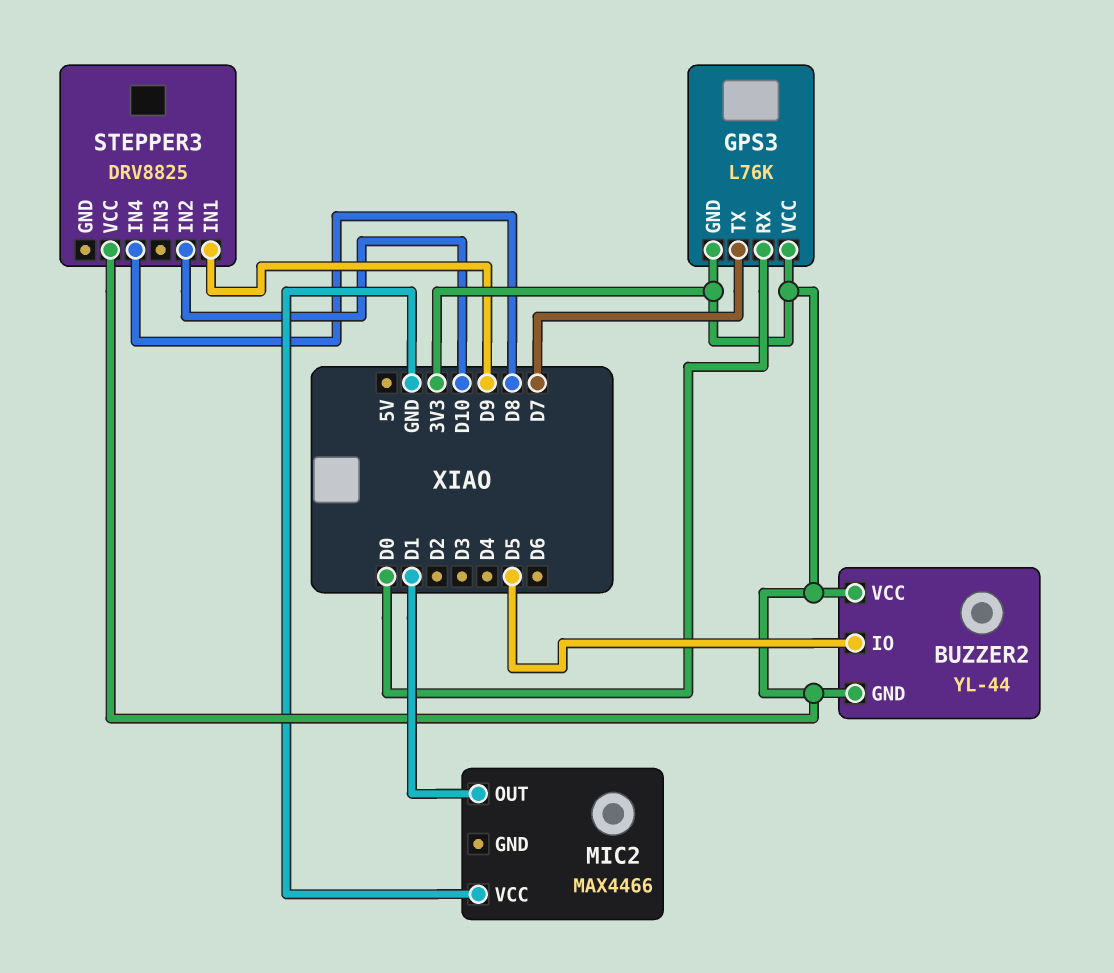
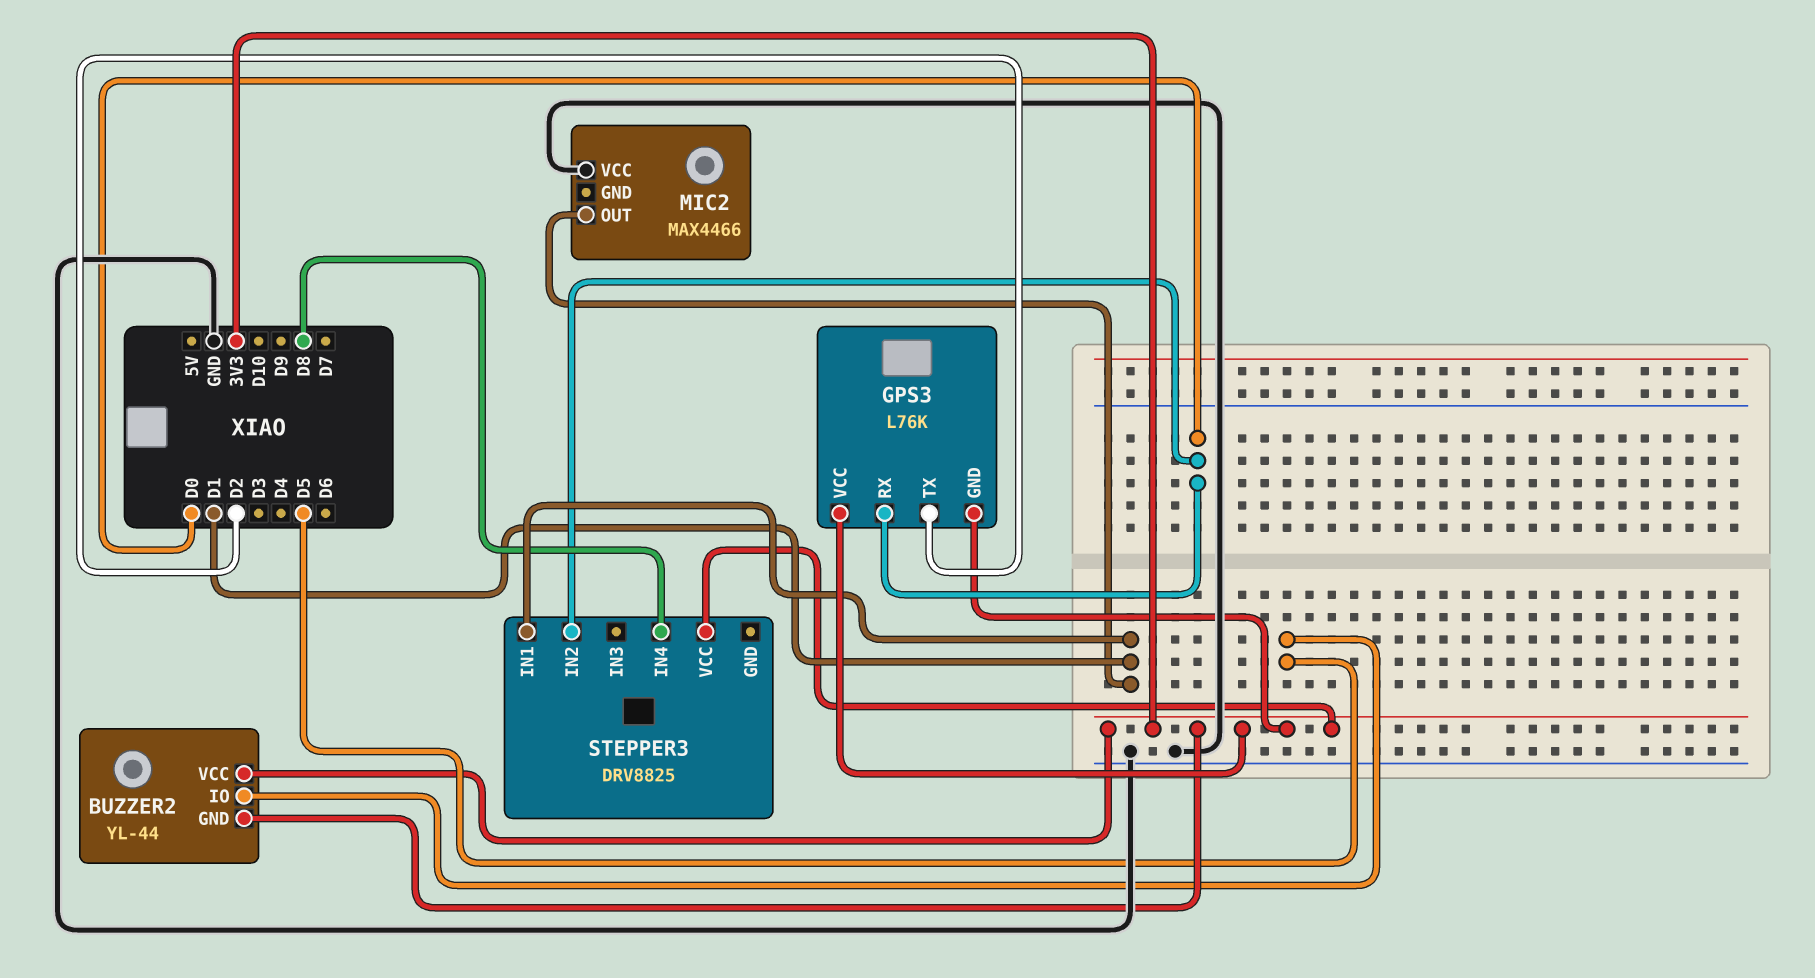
GPS3 pin TX: D7 -> D2
STEPPER3 pin IN1: D9 -> D1
STEPPER3 pin IN2: D10 -> D0

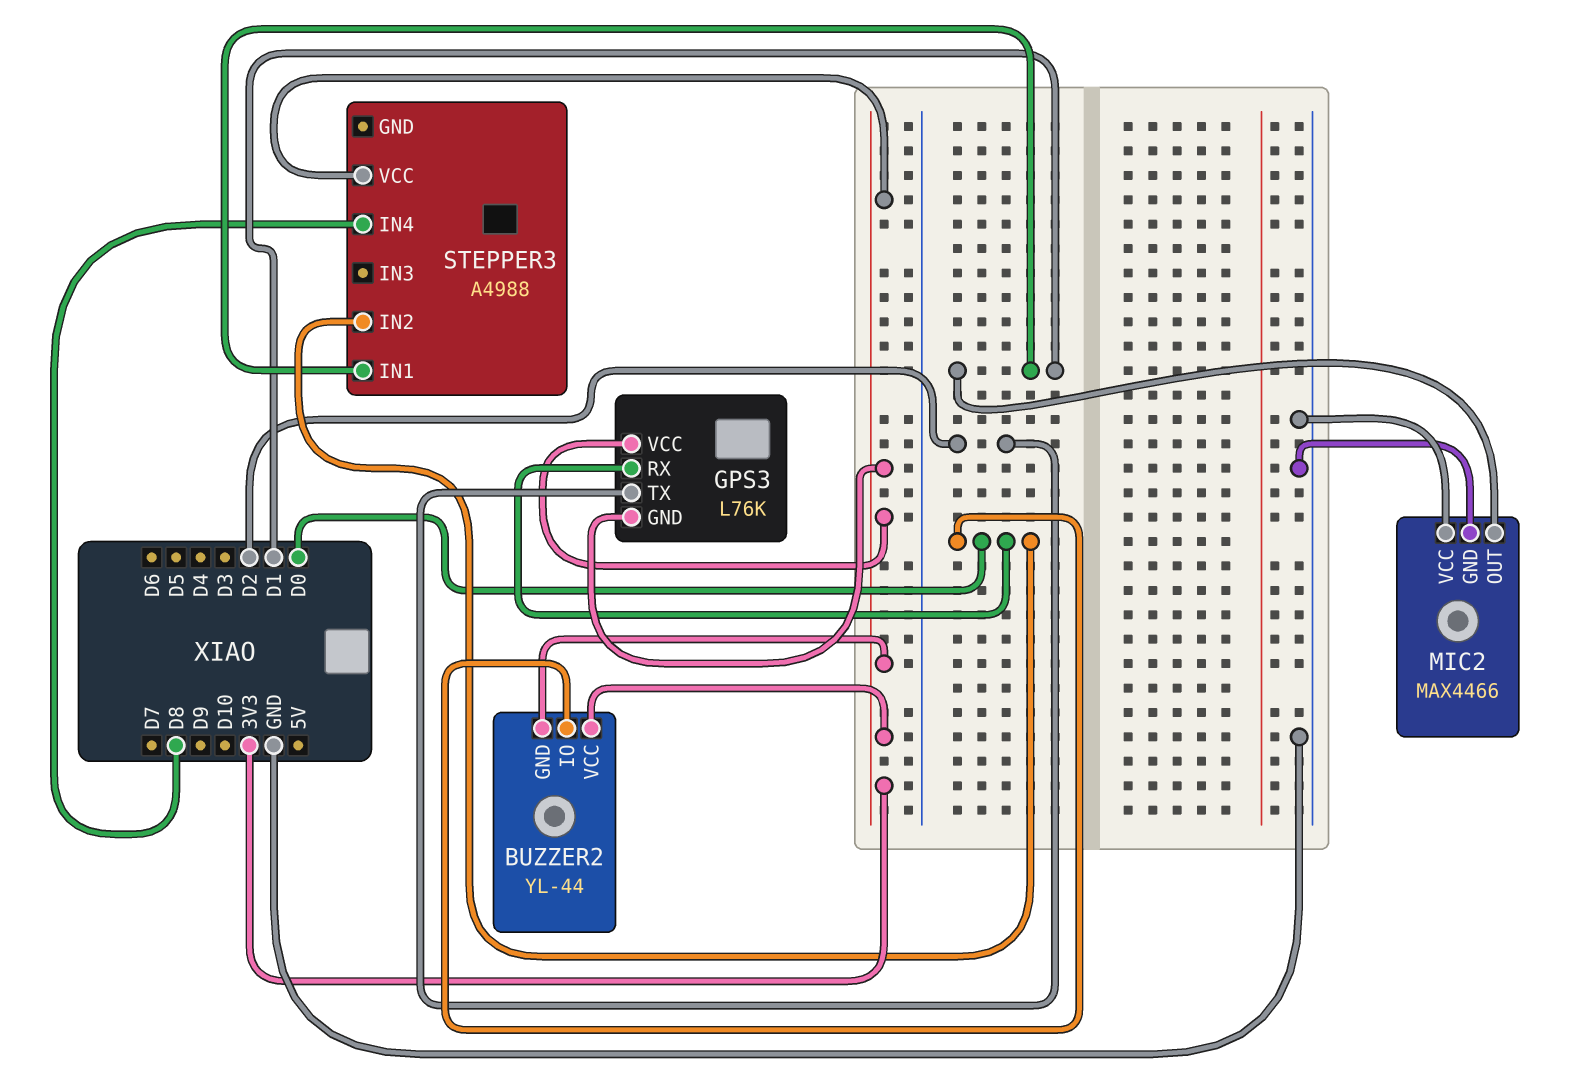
BUZZER2 pin IO: D5 -> D0
MIC2 pin GND: none -> GND
STEPPER3: DRV8825 -> A4988

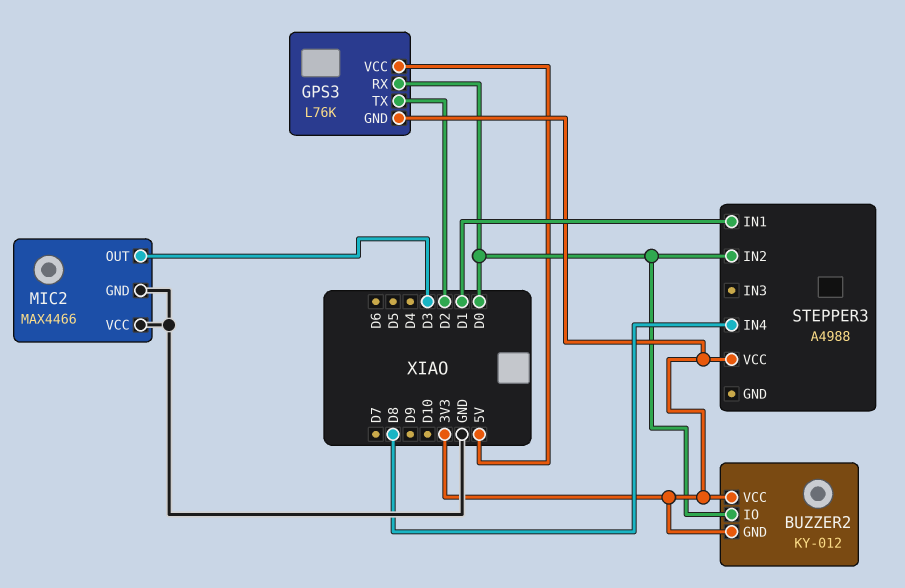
BUZZER2: YL-44 -> KY-012
GPS3 pin VCC: 3V3 -> 5V
MIC2 pin OUT: D1 -> D3

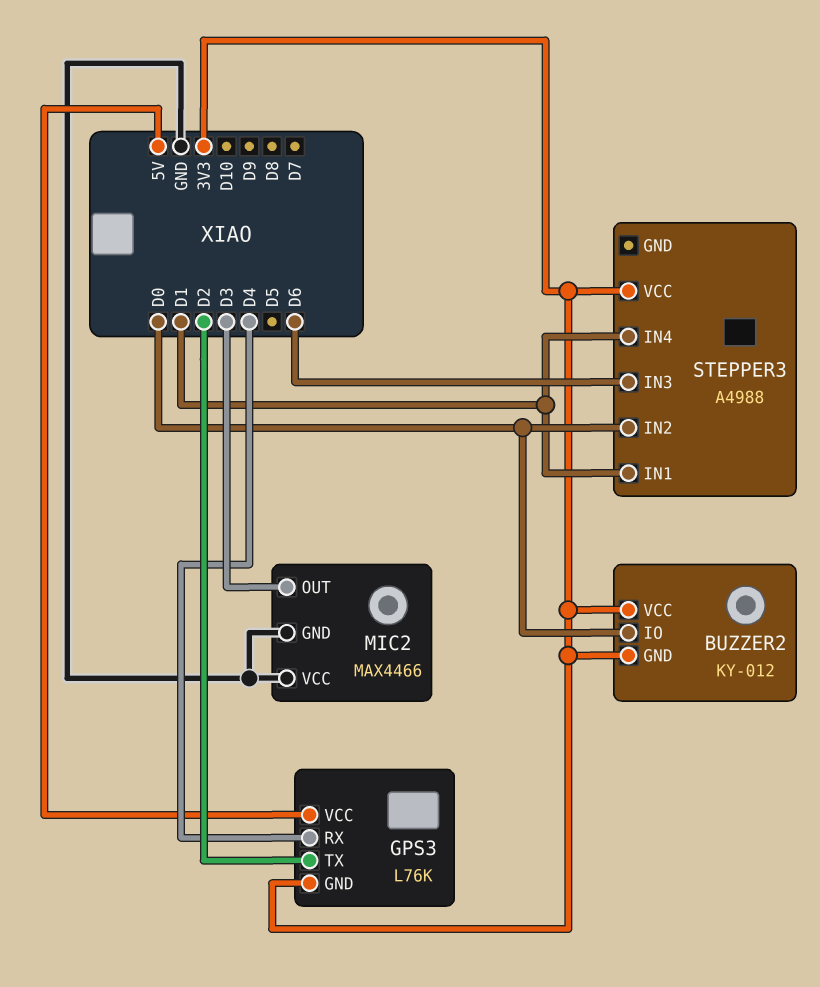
GPS3 pin RX: D0 -> D4
STEPPER3 pin IN3: none -> D6
STEPPER3 pin IN4: D8 -> D1

